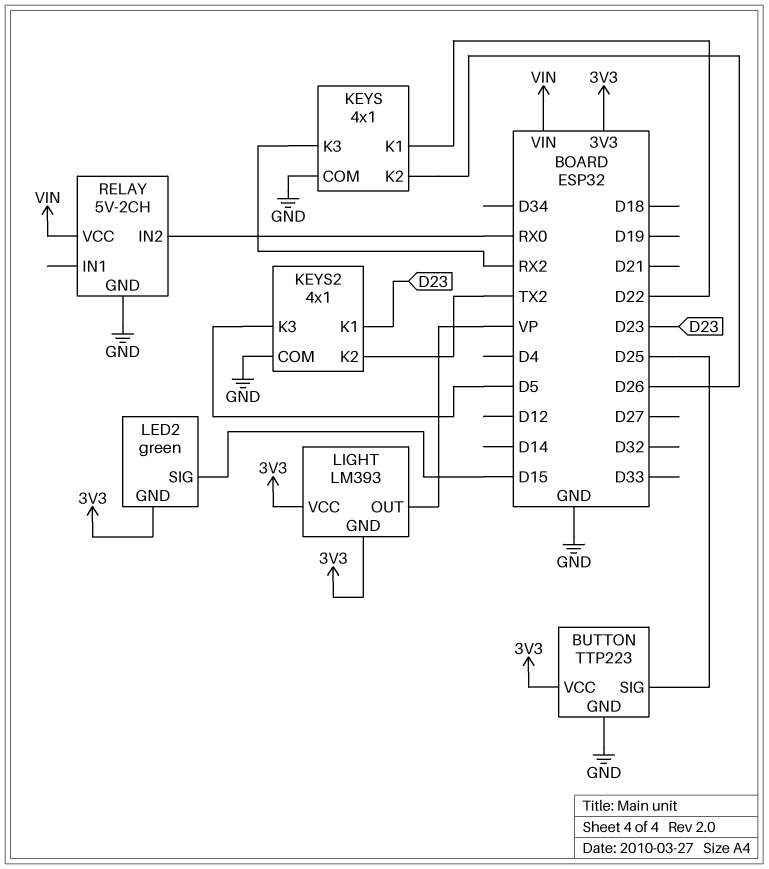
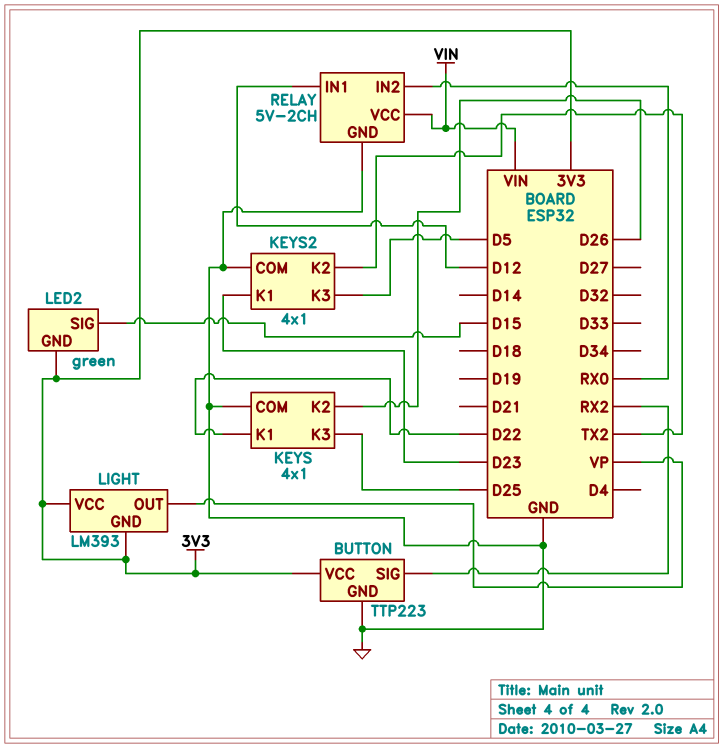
BUTTON pin SIG: D25 -> RX2
KEYS pin K3: RX2 -> D25
RELAY pin IN1: none -> D12

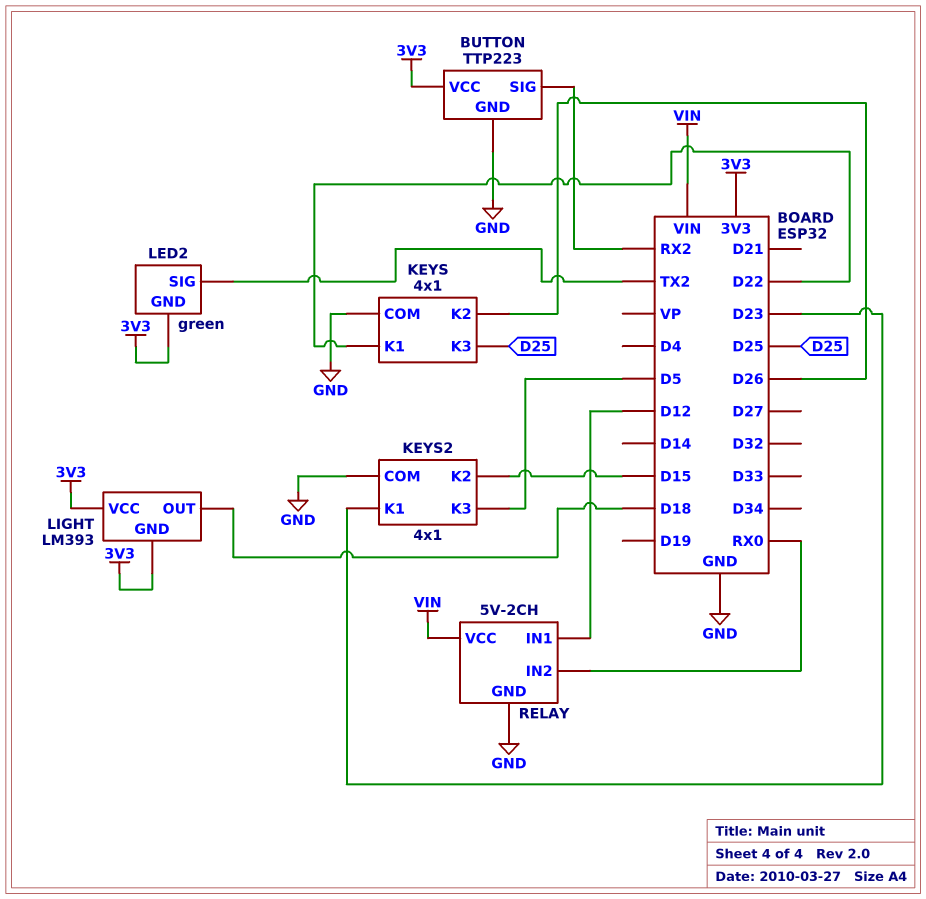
KEYS2 pin K2: TX2 -> D15
LED2 pin SIG: D15 -> TX2
LIGHT pin OUT: VP -> D18

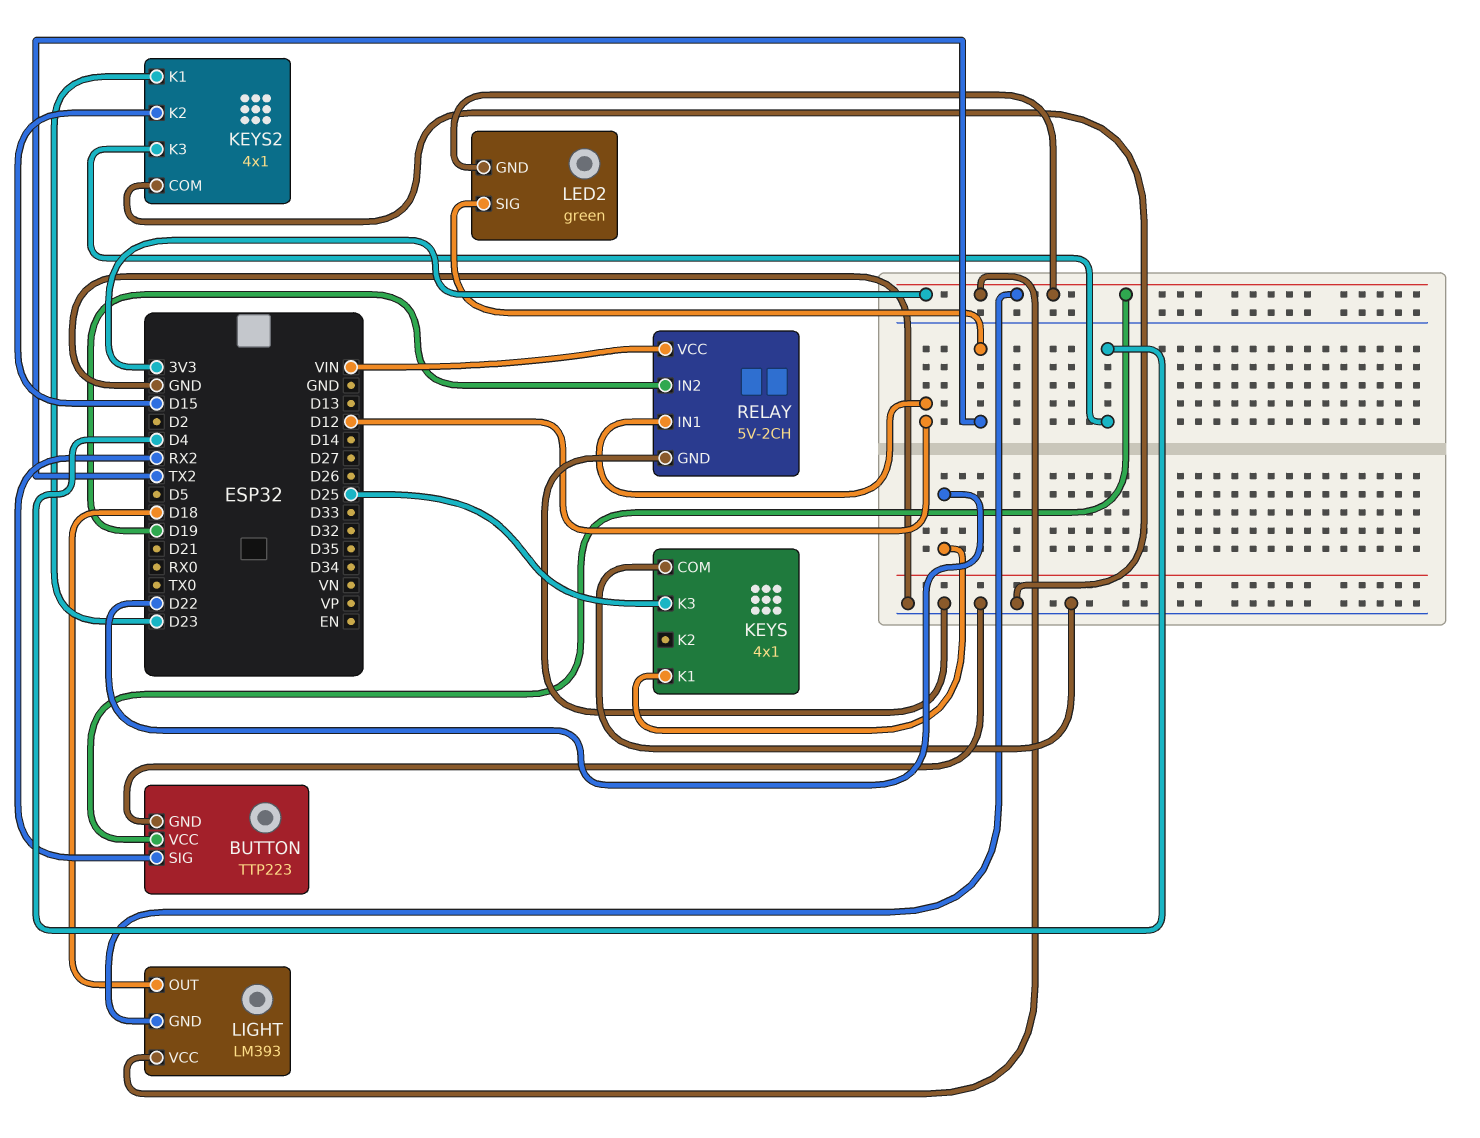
KEYS pin K2: D26 -> none
KEYS2 pin K3: D5 -> D4
RELAY pin IN2: RX0 -> D19

